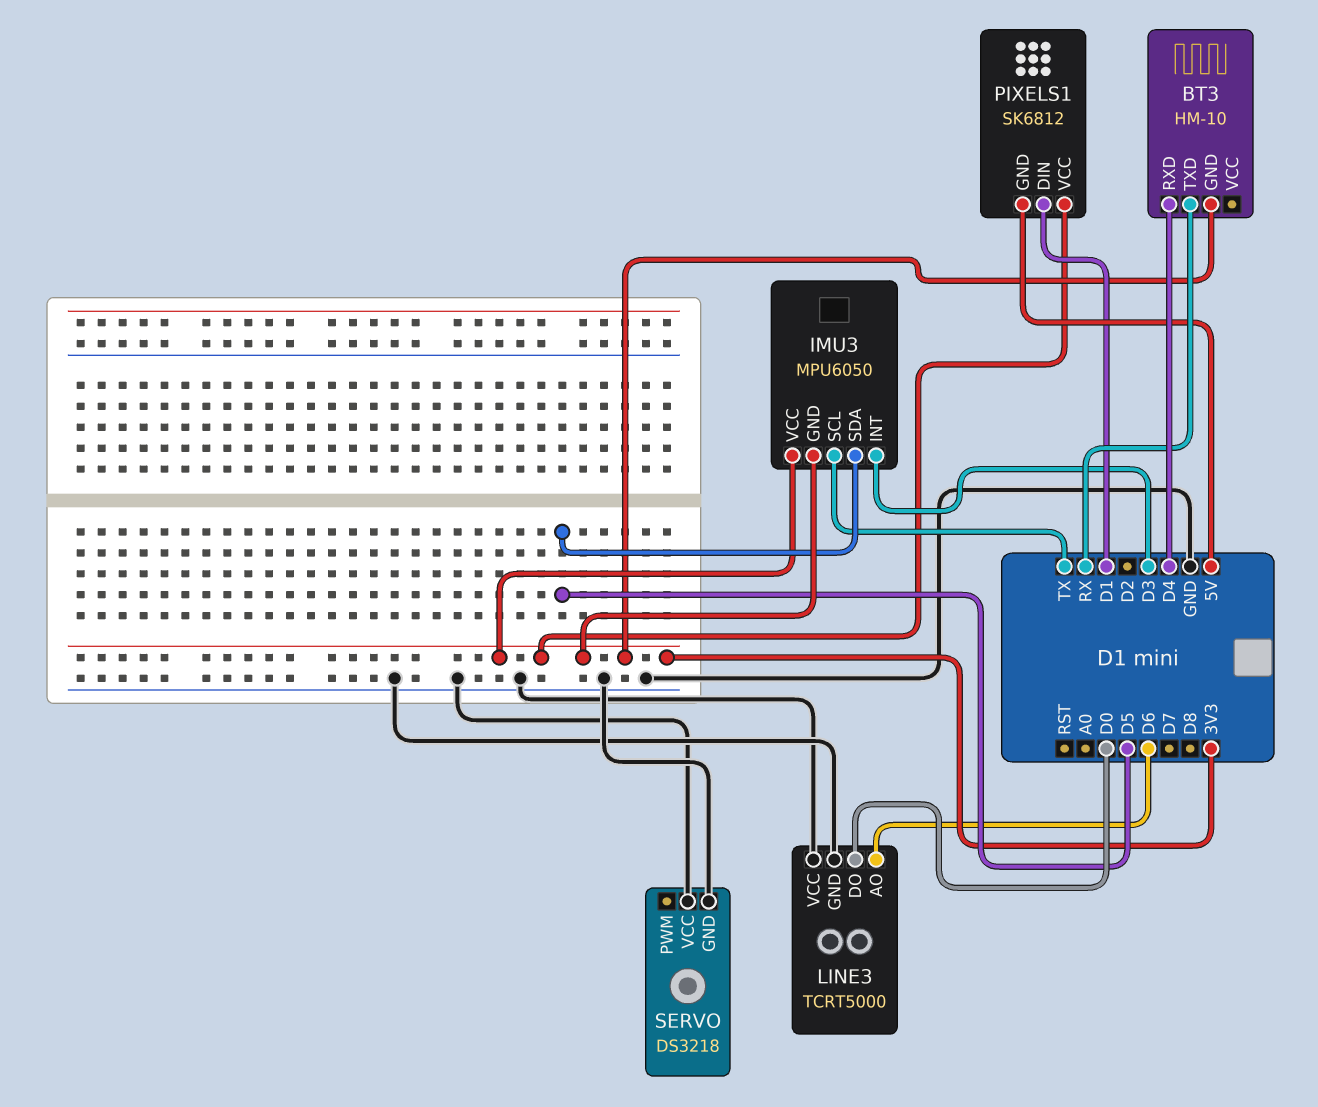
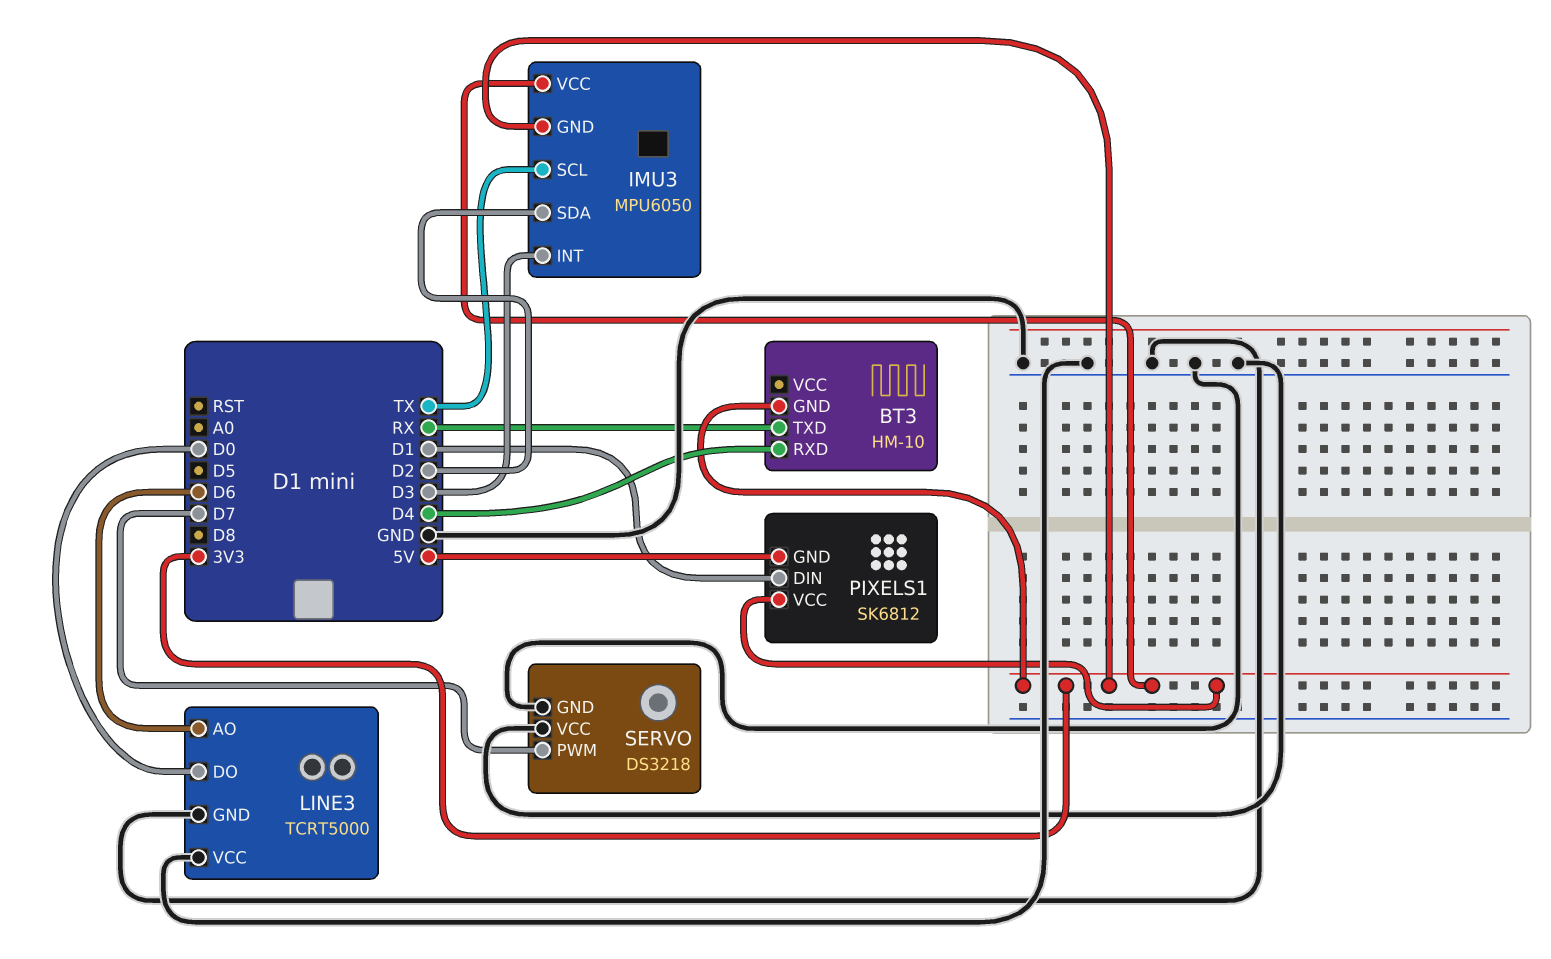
IMU3 pin SDA: D5 -> D2
SERVO pin PWM: none -> D7

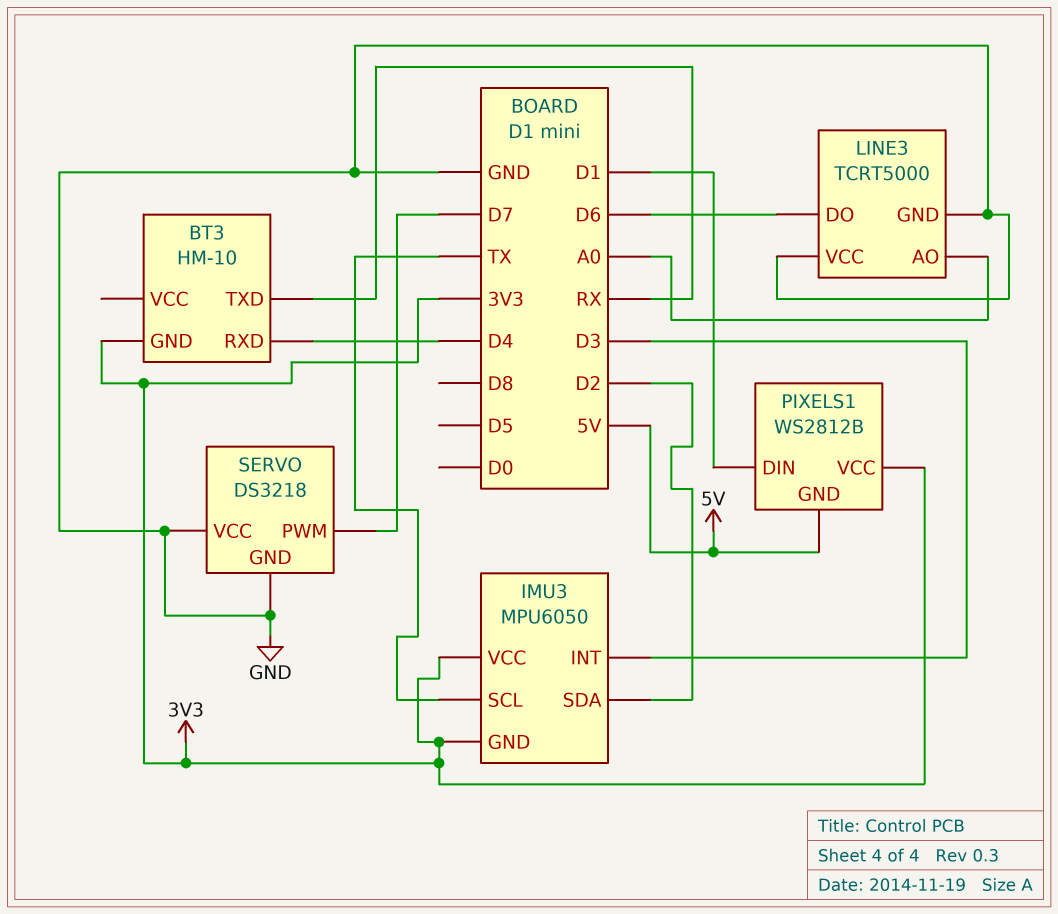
LINE3 pin AO: D6 -> A0
LINE3 pin DO: D0 -> D6
PIXELS1: SK6812 -> WS2812B

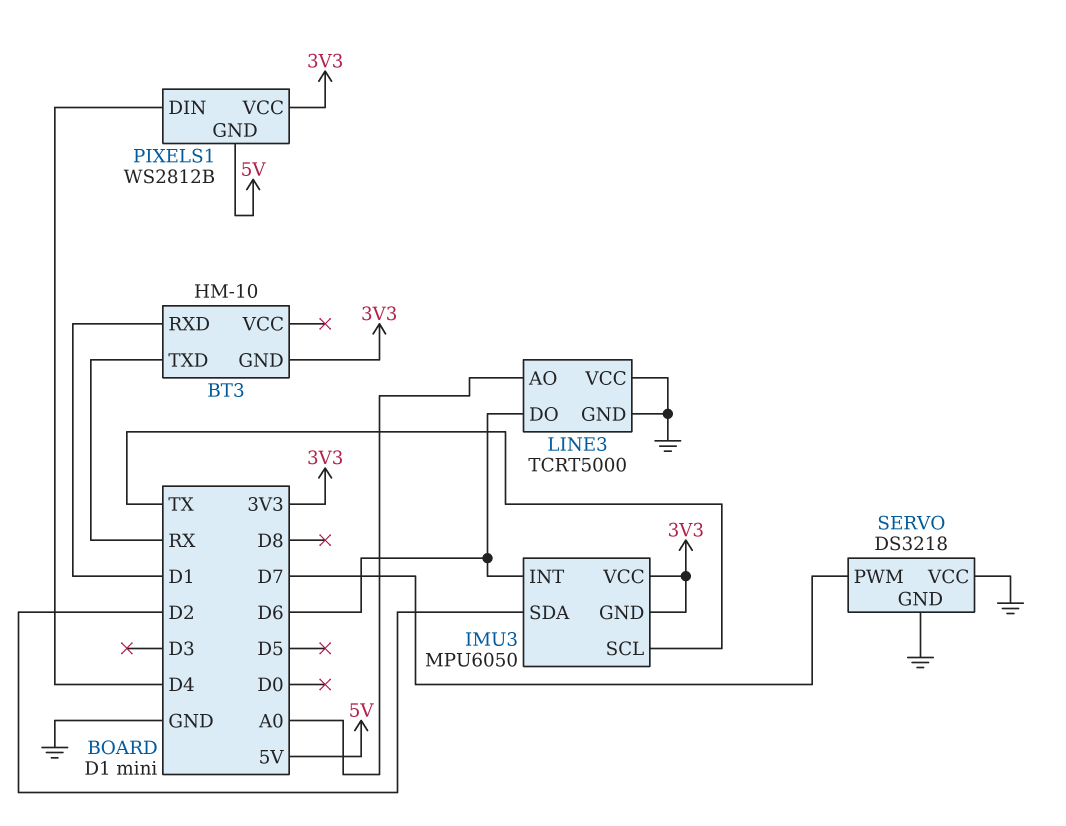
BT3 pin RXD: D4 -> D1
IMU3 pin INT: D3 -> D6
PIXELS1 pin DIN: D1 -> D4

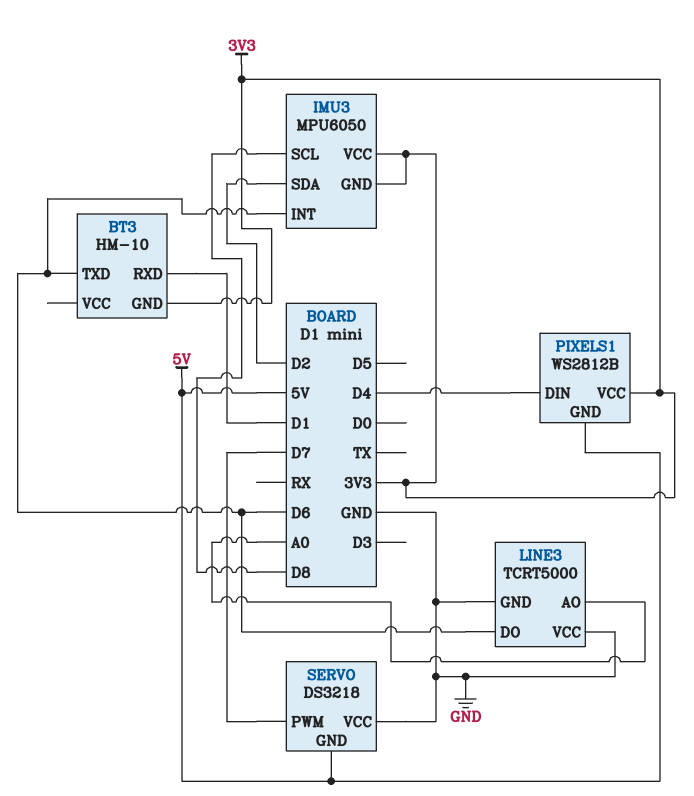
BT3 pin TXD: RX -> D6
IMU3 pin SCL: TX -> D8
SERVO pin GND: GND -> 5V

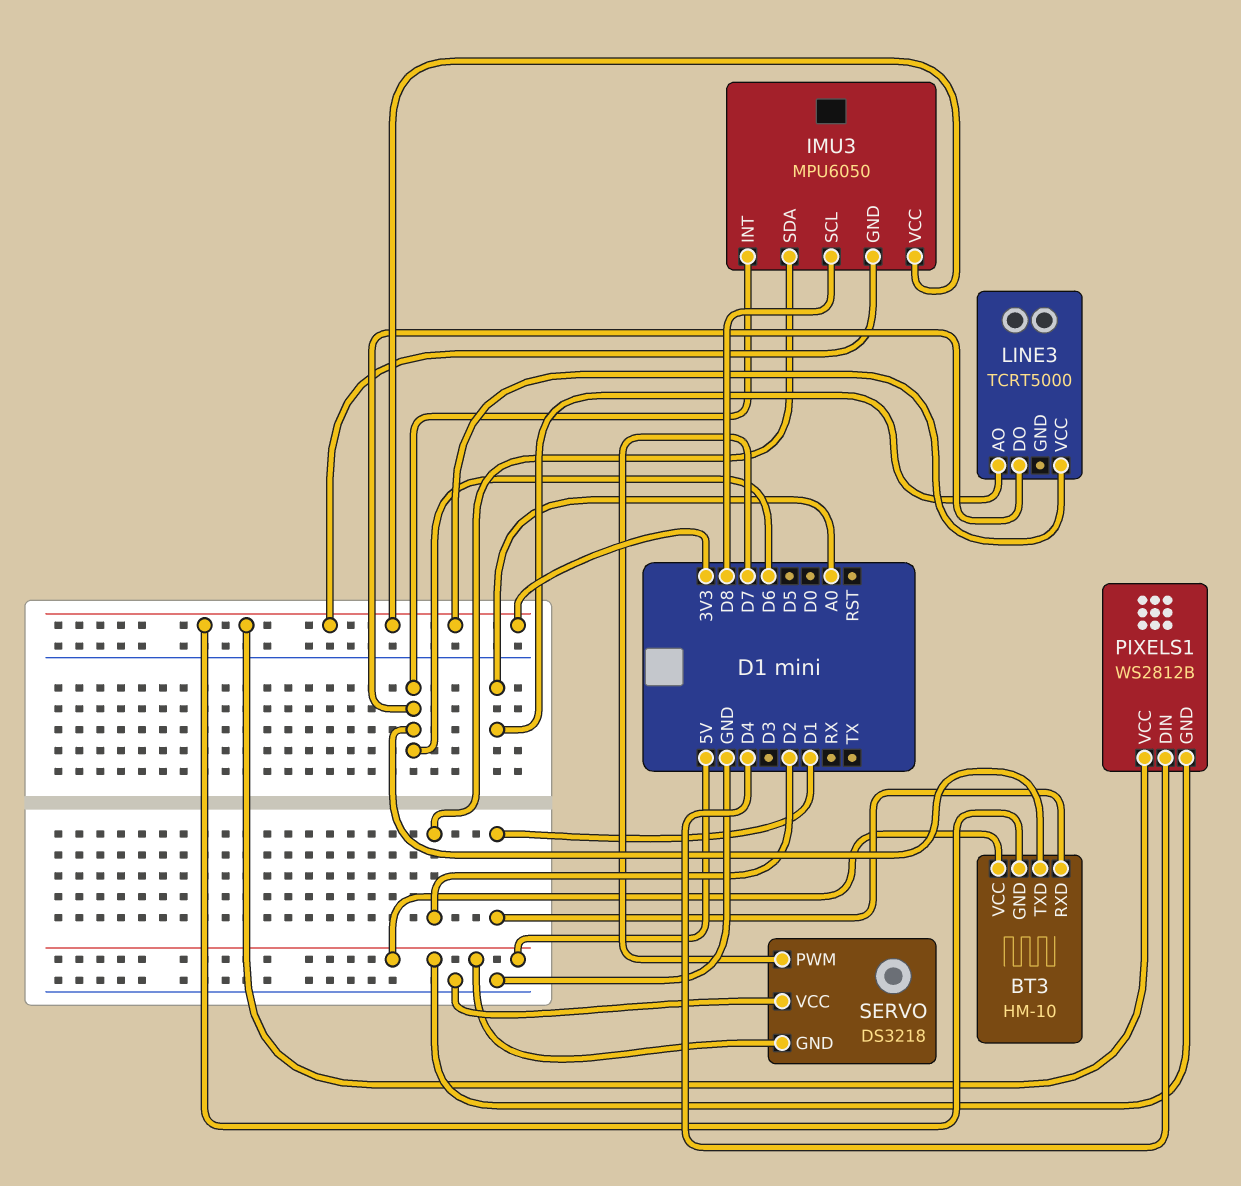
BT3 pin VCC: none -> 5V
LINE3 pin GND: GND -> none
LINE3 pin VCC: GND -> 3V3

